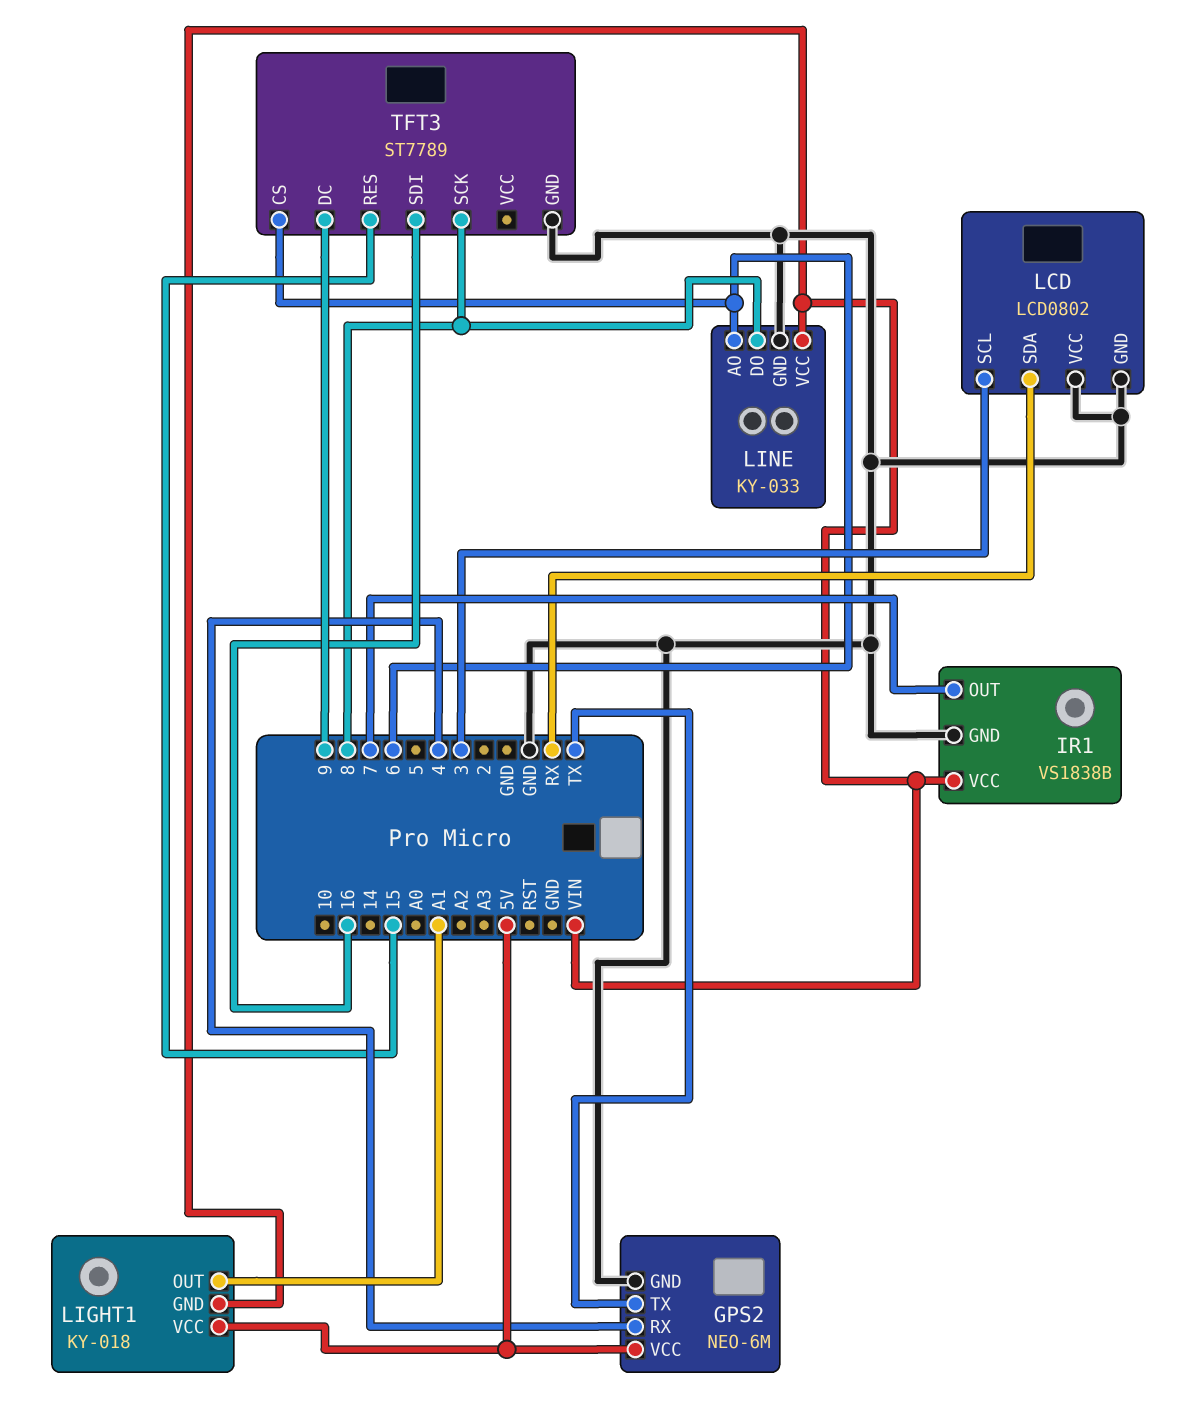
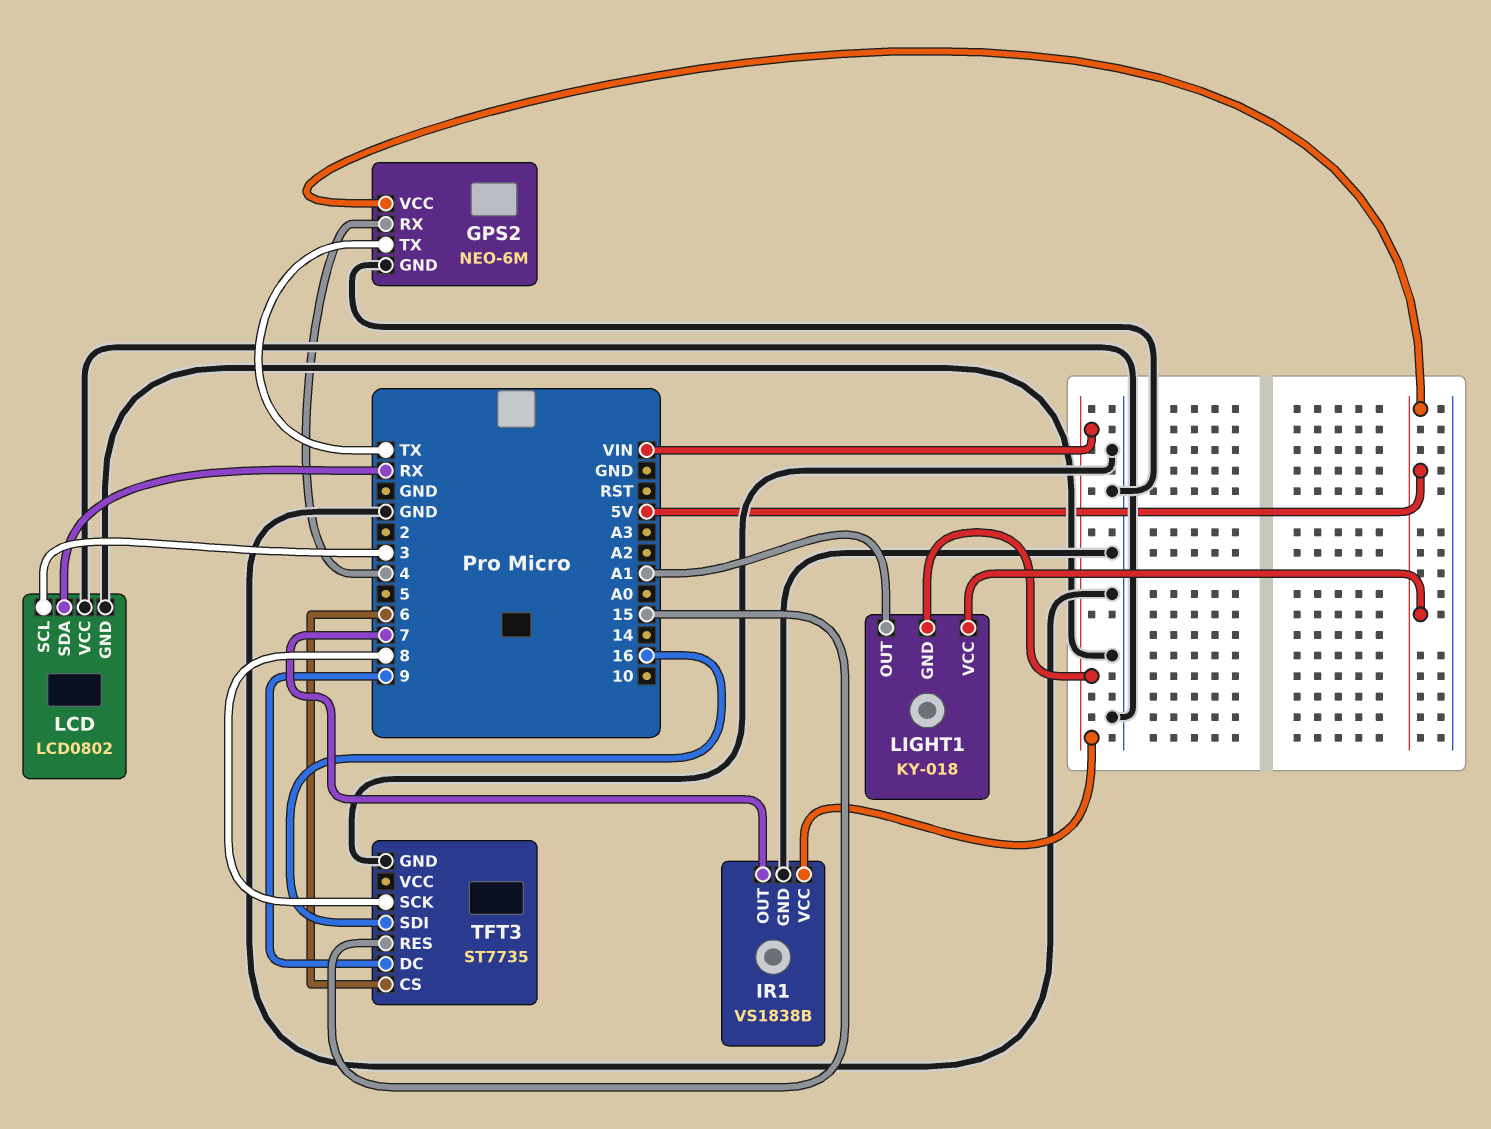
LINE: KY-033 -> none
LINE pin AO: 6 -> none
LINE pin DO: 8 -> none
LINE pin GND: GND -> none
LINE pin VCC: VIN -> none
TFT3: ST7789 -> ST7735

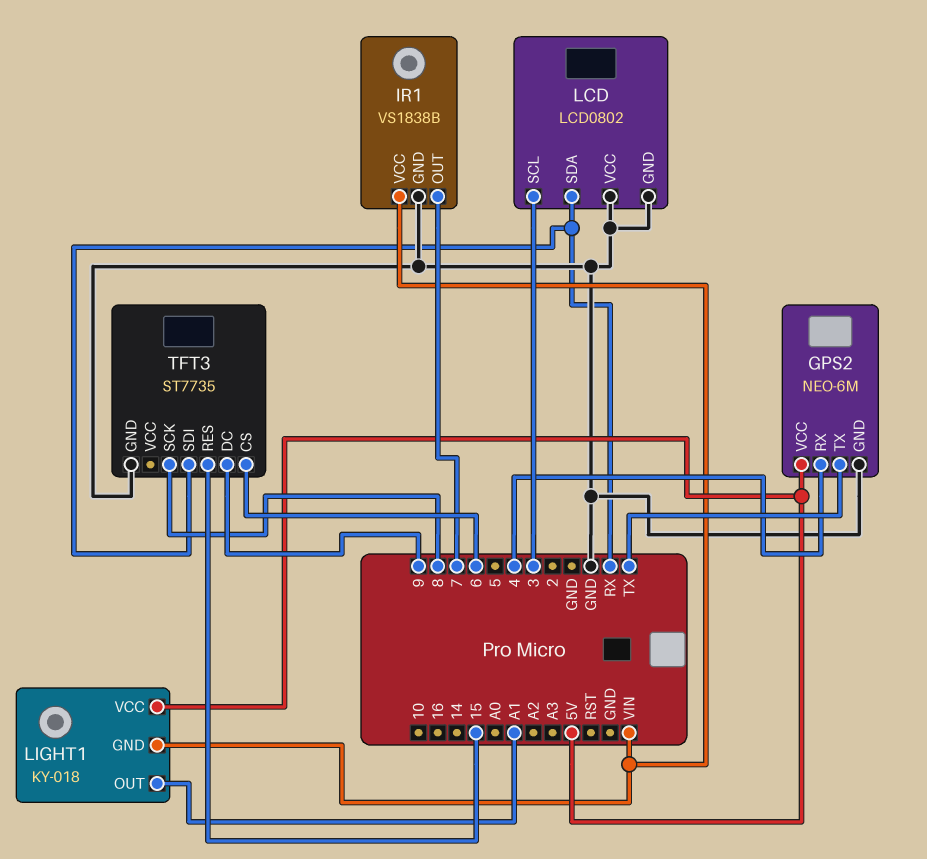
TFT3 pin SDI: 16 -> RX

